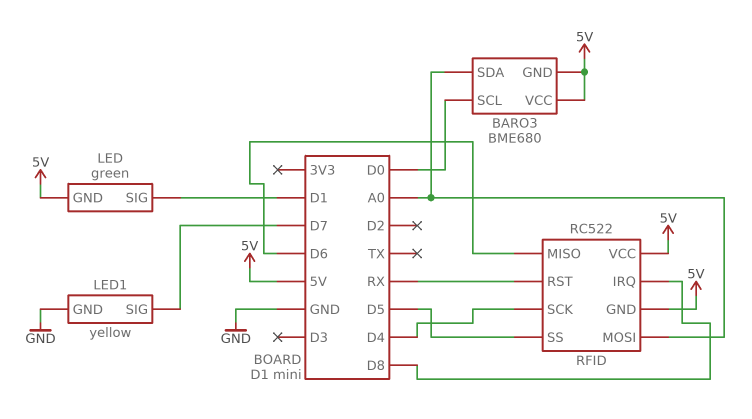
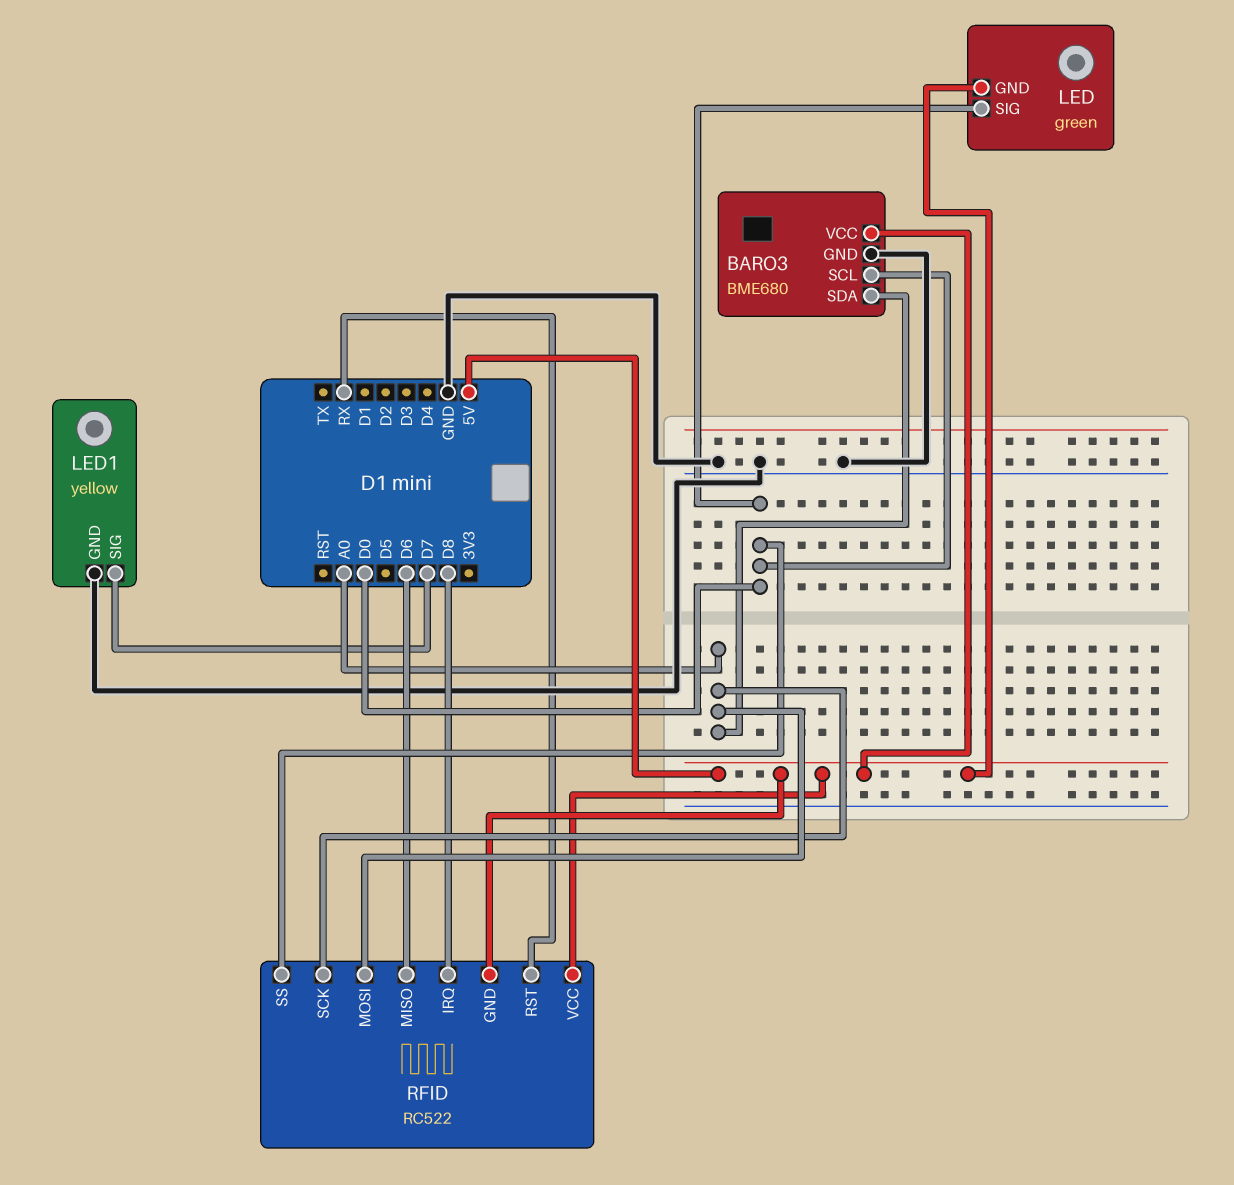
BARO3 pin GND: 5V -> GND
LED pin SIG: D1 -> D0
RFID pin SCK: D4 -> A0
RFID pin SS: D5 -> D0

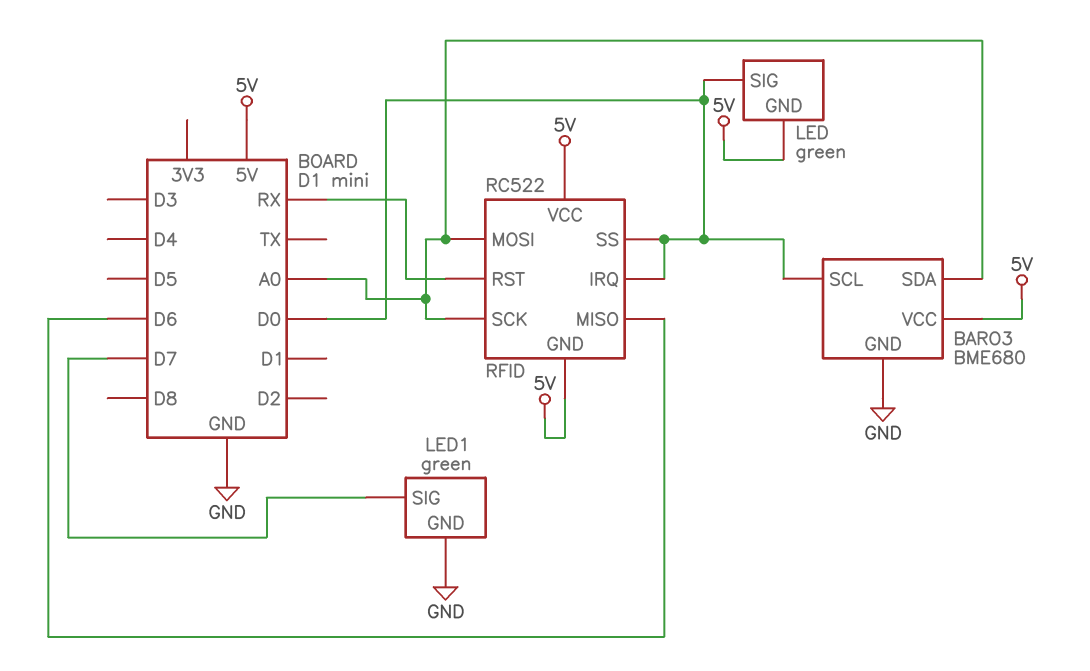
LED1: yellow -> green
RFID pin IRQ: D8 -> D0

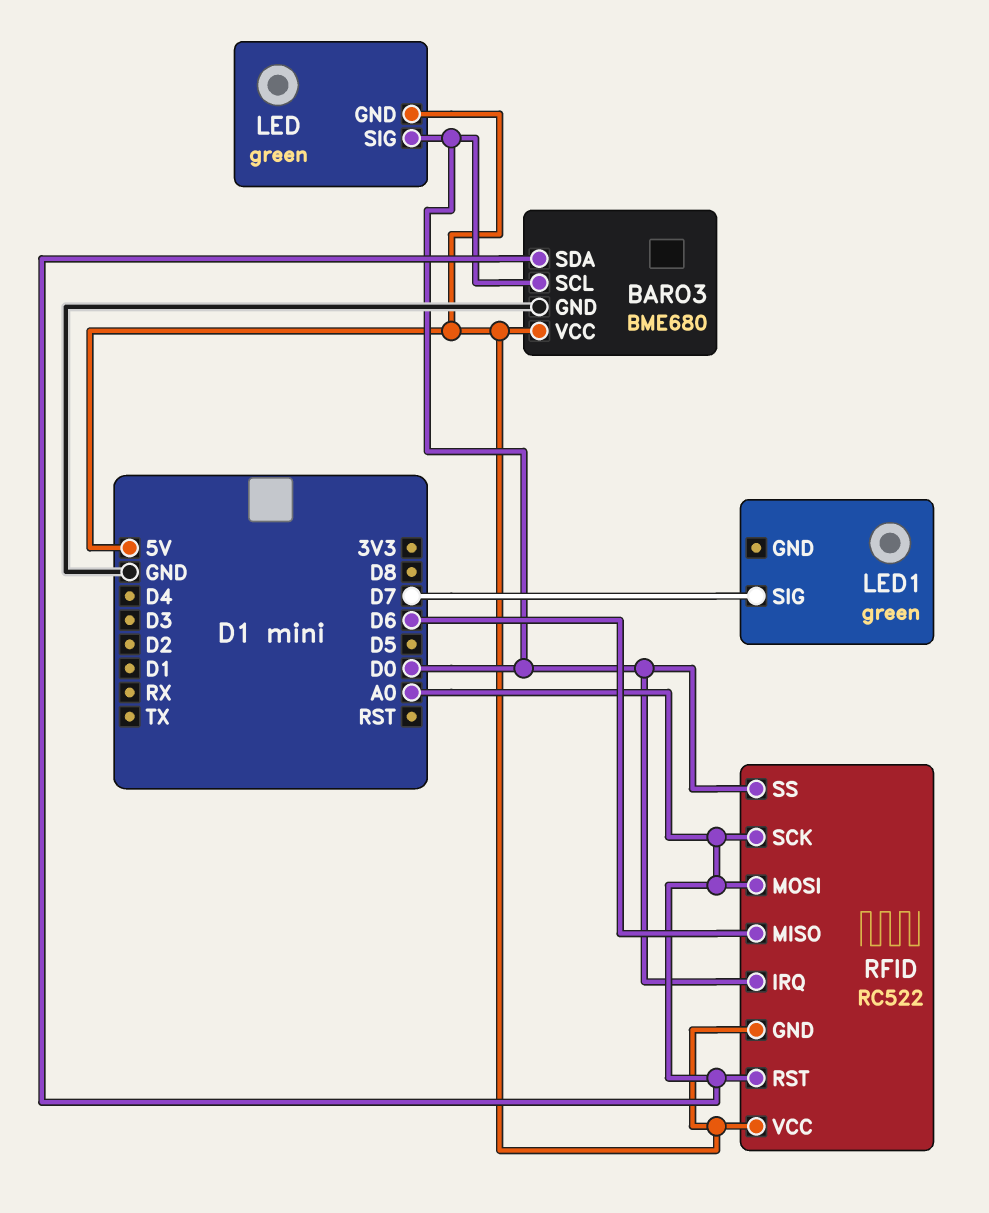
LED1 pin GND: GND -> none
RFID pin RST: RX -> A0

